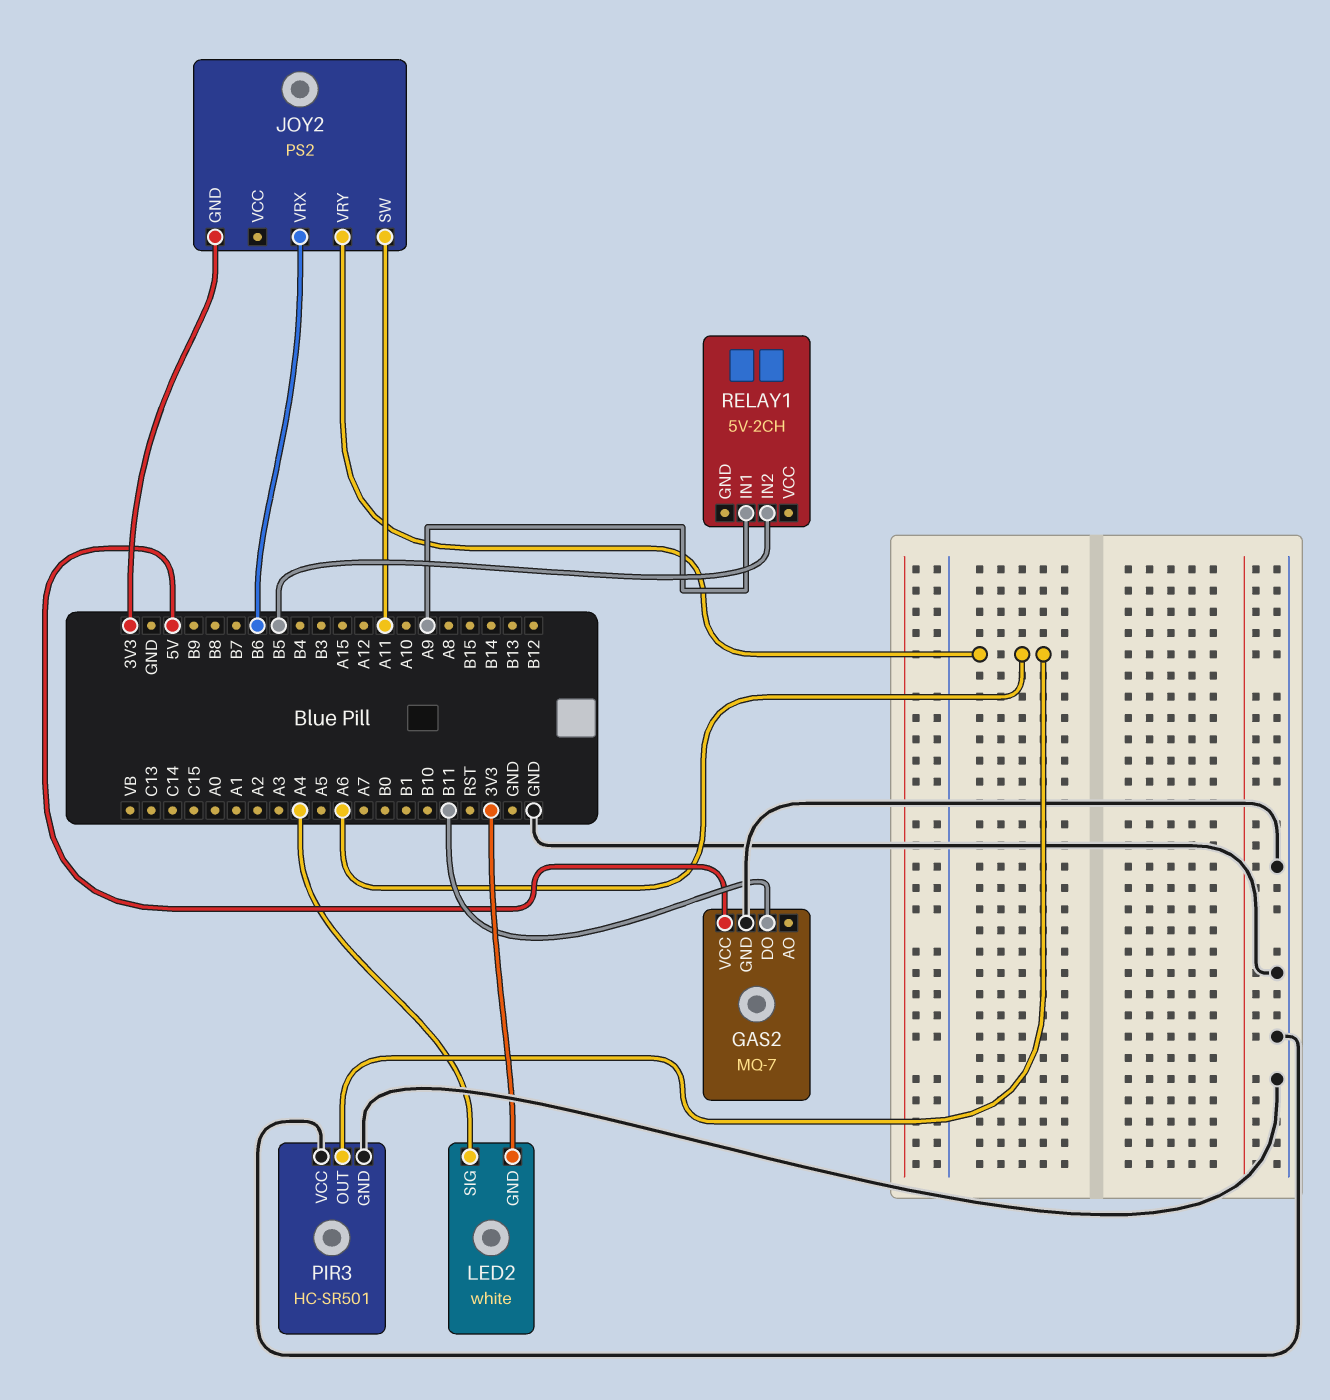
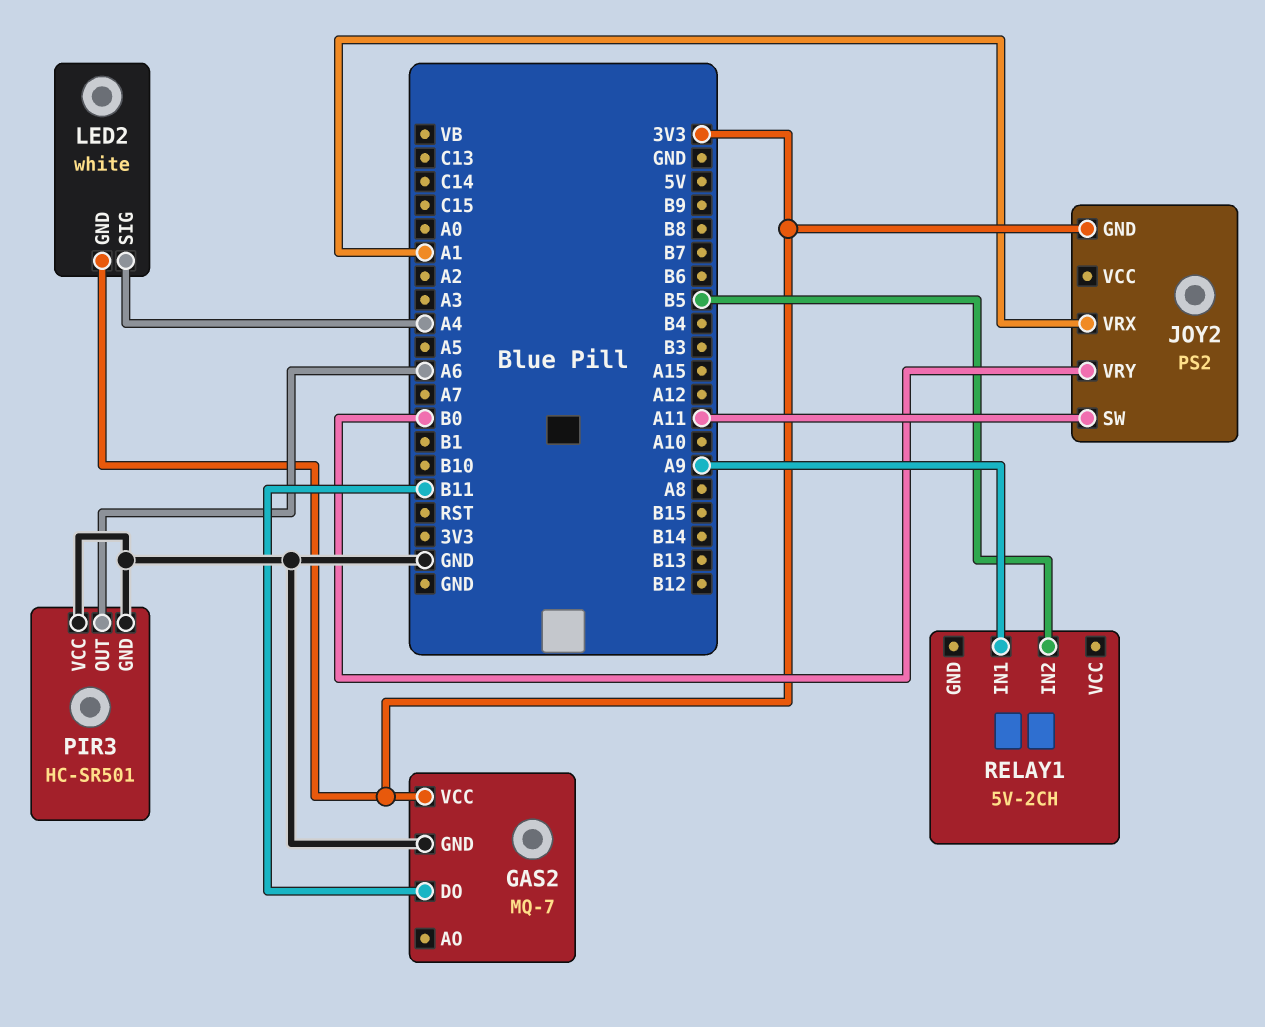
GAS2 pin VCC: 5V -> 3V3
JOY2 pin VRX: B6 -> A1
JOY2 pin VRY: A6 -> B0

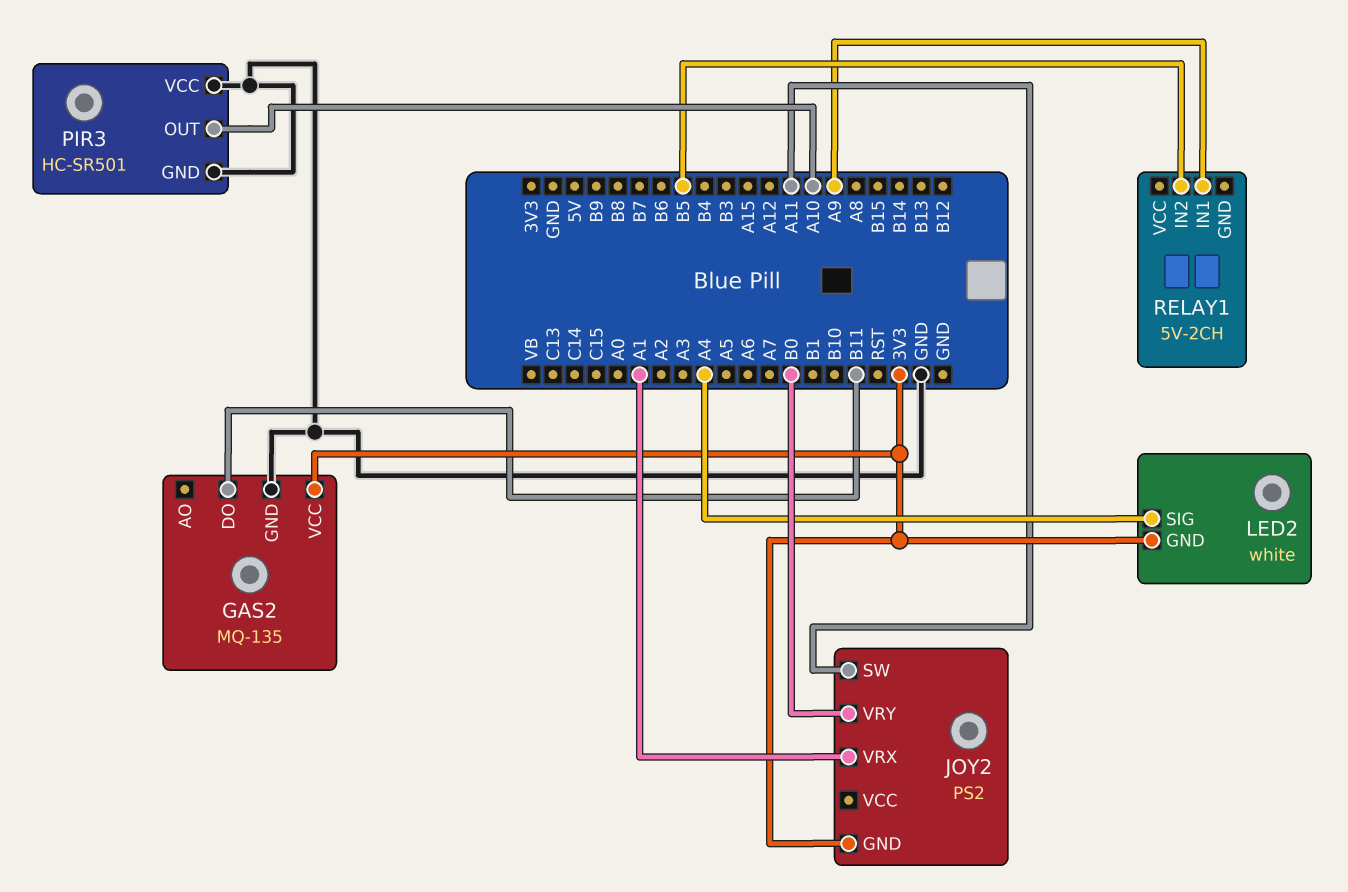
GAS2: MQ-7 -> MQ-135
PIR3 pin OUT: A6 -> A10

